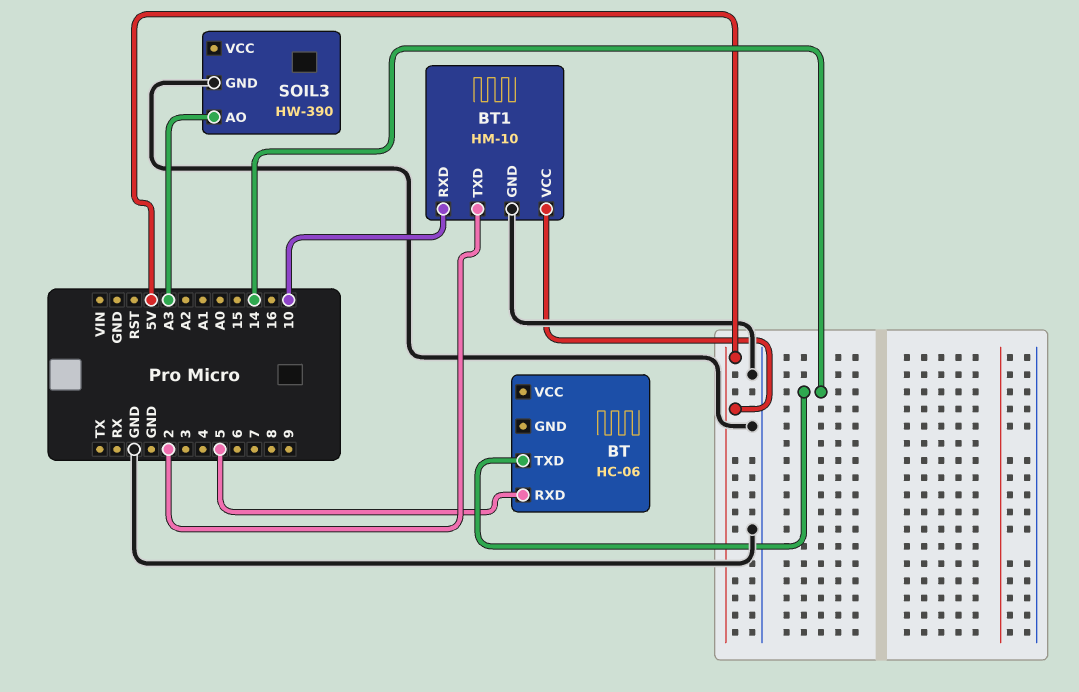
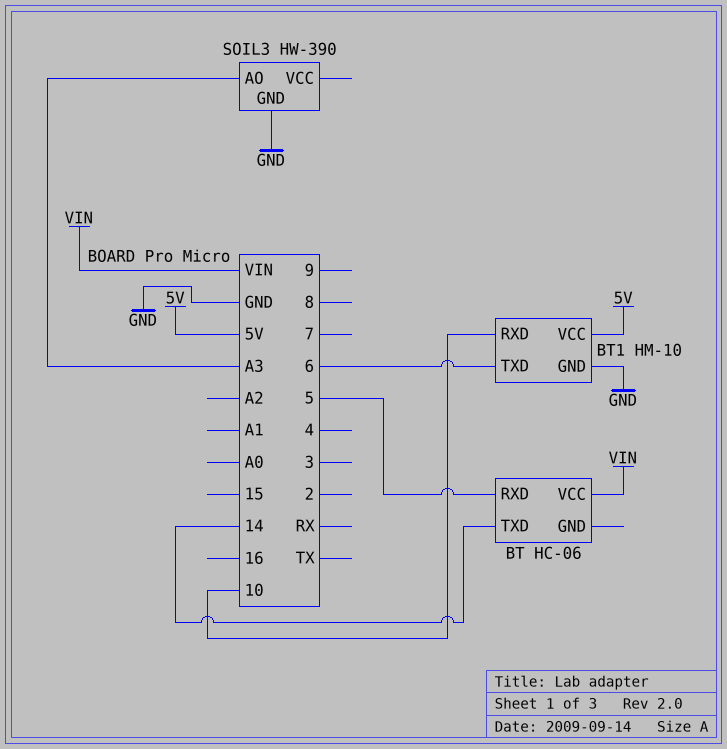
BT pin VCC: none -> VIN
BT1 pin TXD: 2 -> 6

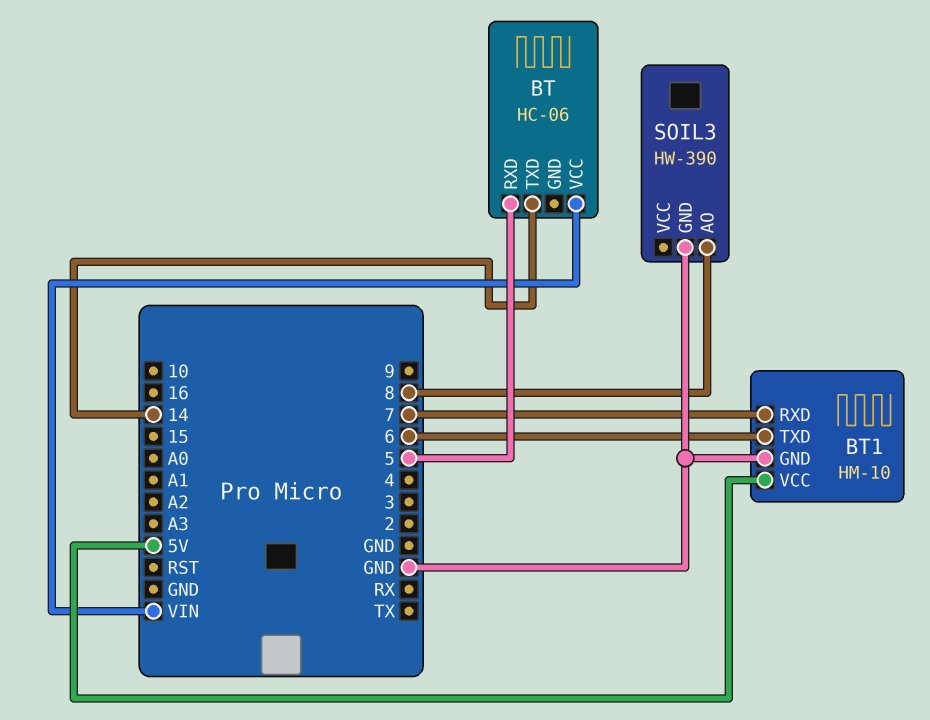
BT1 pin RXD: 10 -> 7
SOIL3 pin AO: A3 -> 8

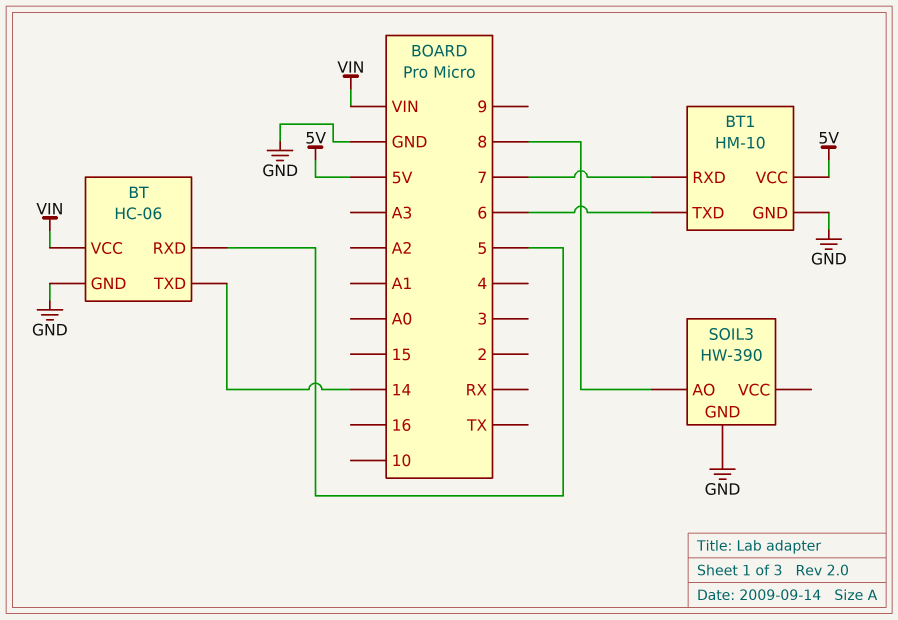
BT pin GND: none -> GND

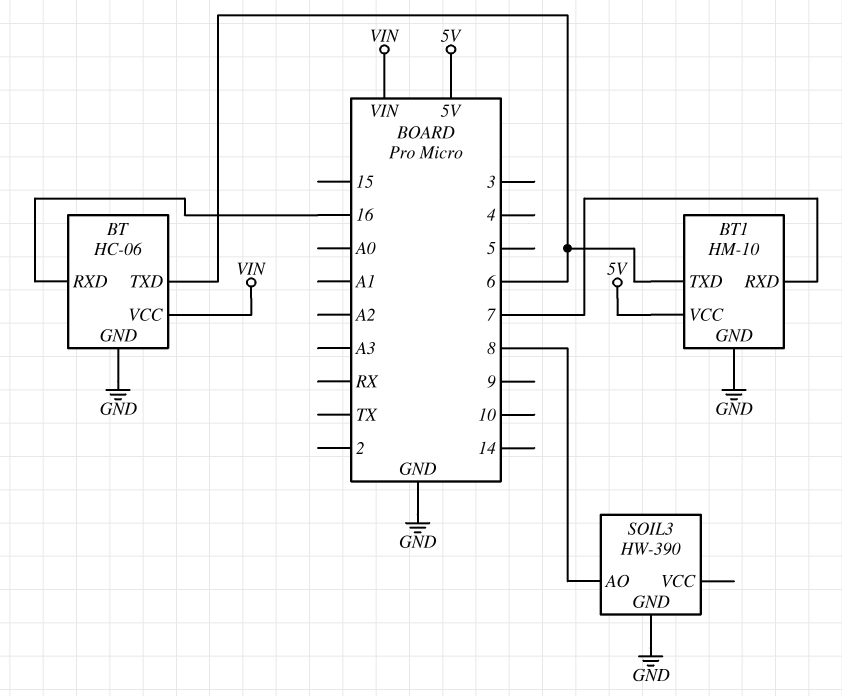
BT pin RXD: 5 -> 16
BT pin TXD: 14 -> 6

